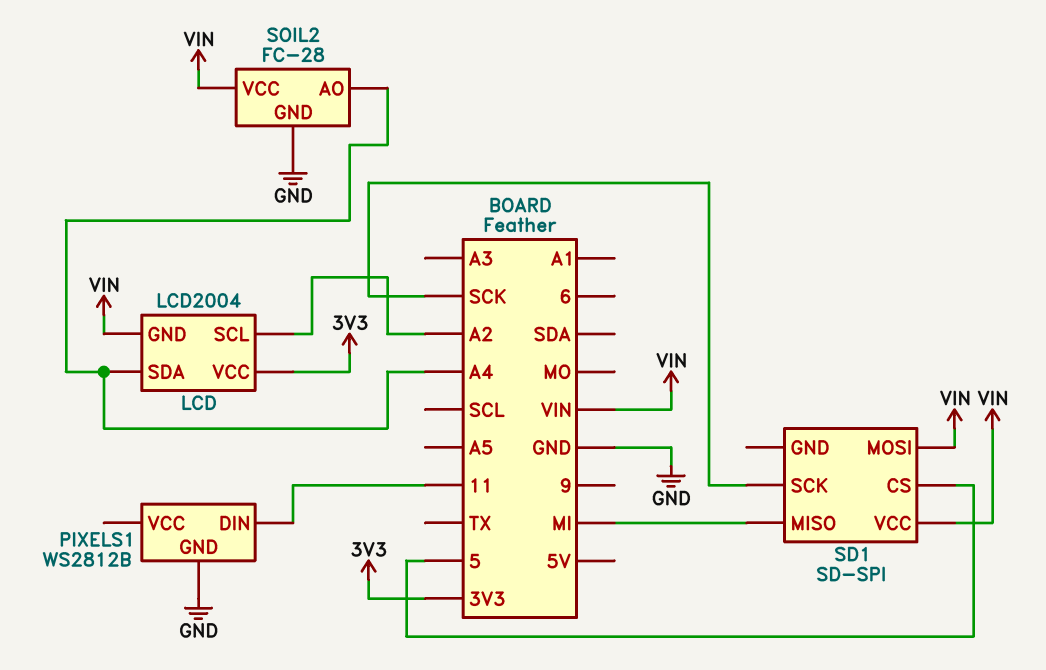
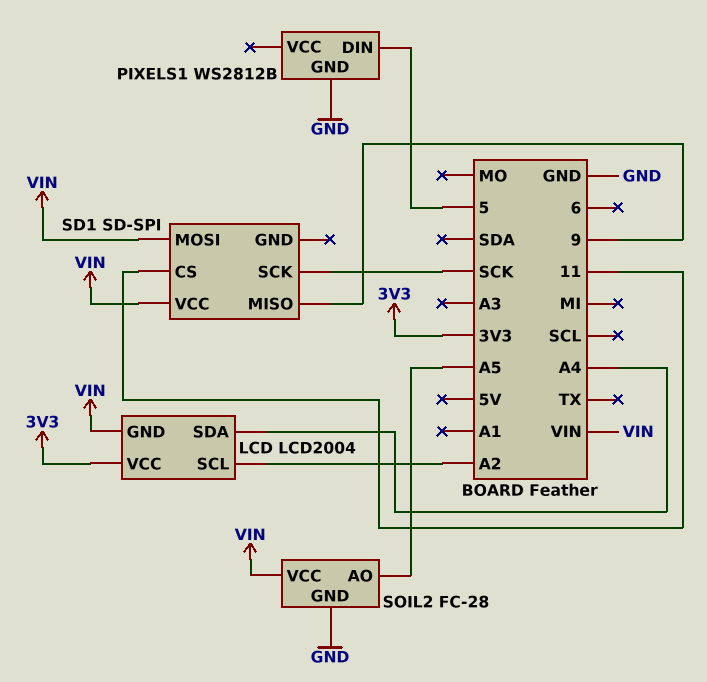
PIXELS1 pin DIN: 11 -> 5
SD1 pin CS: 5 -> 11
SD1 pin MISO: MI -> 9
SOIL2 pin AO: A4 -> A5

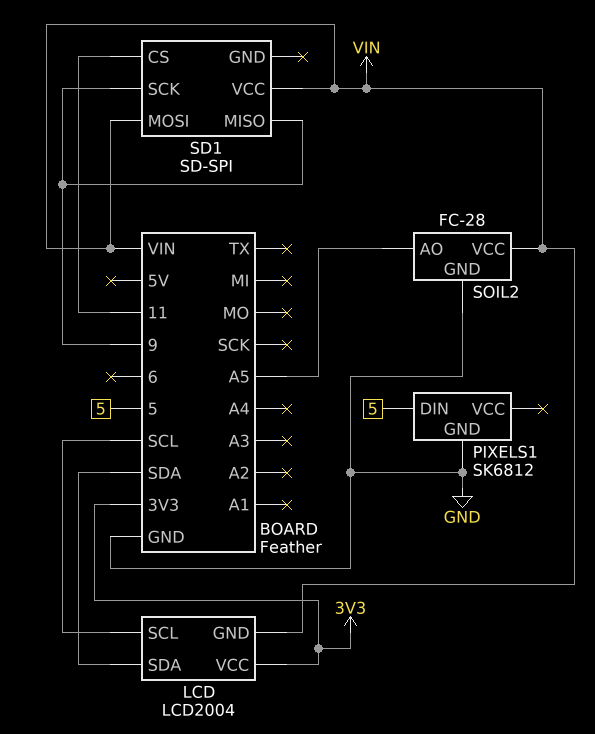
LCD pin SCL: A2 -> SCL
LCD pin SDA: A4 -> SDA
PIXELS1: WS2812B -> SK6812
SD1 pin SCK: SCK -> 9

